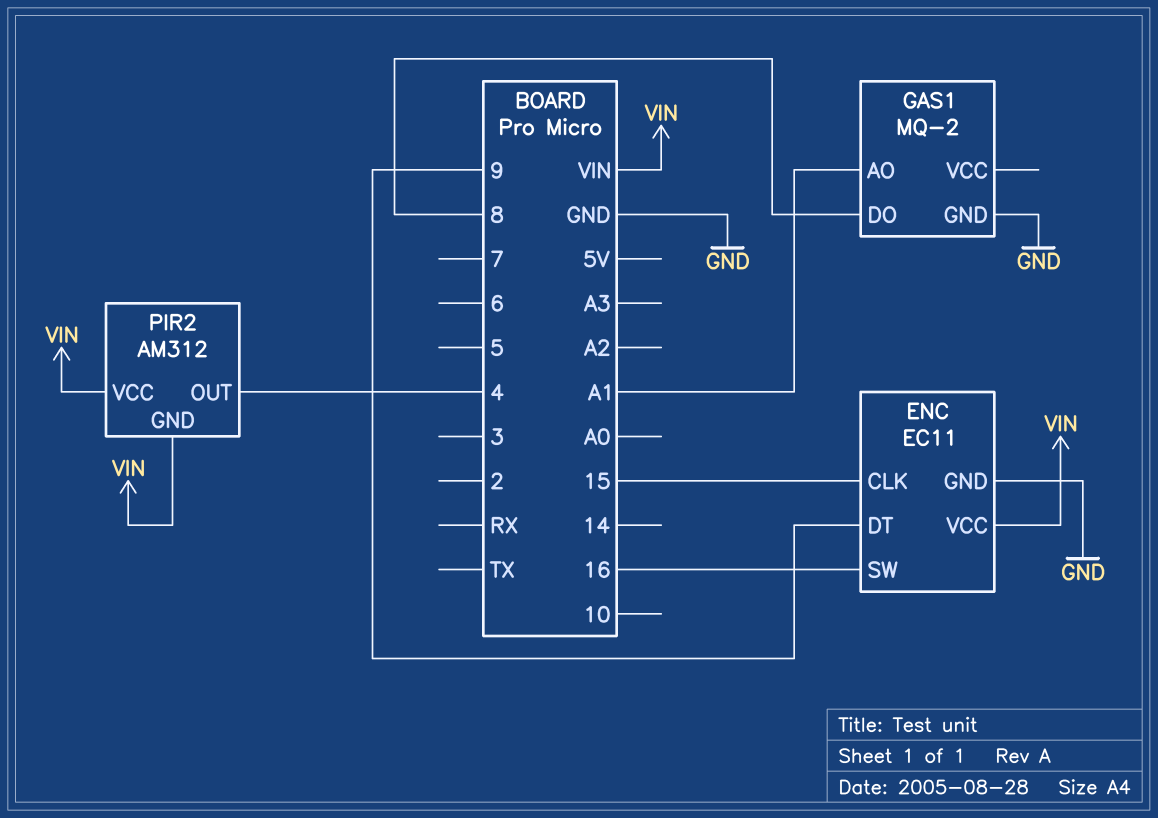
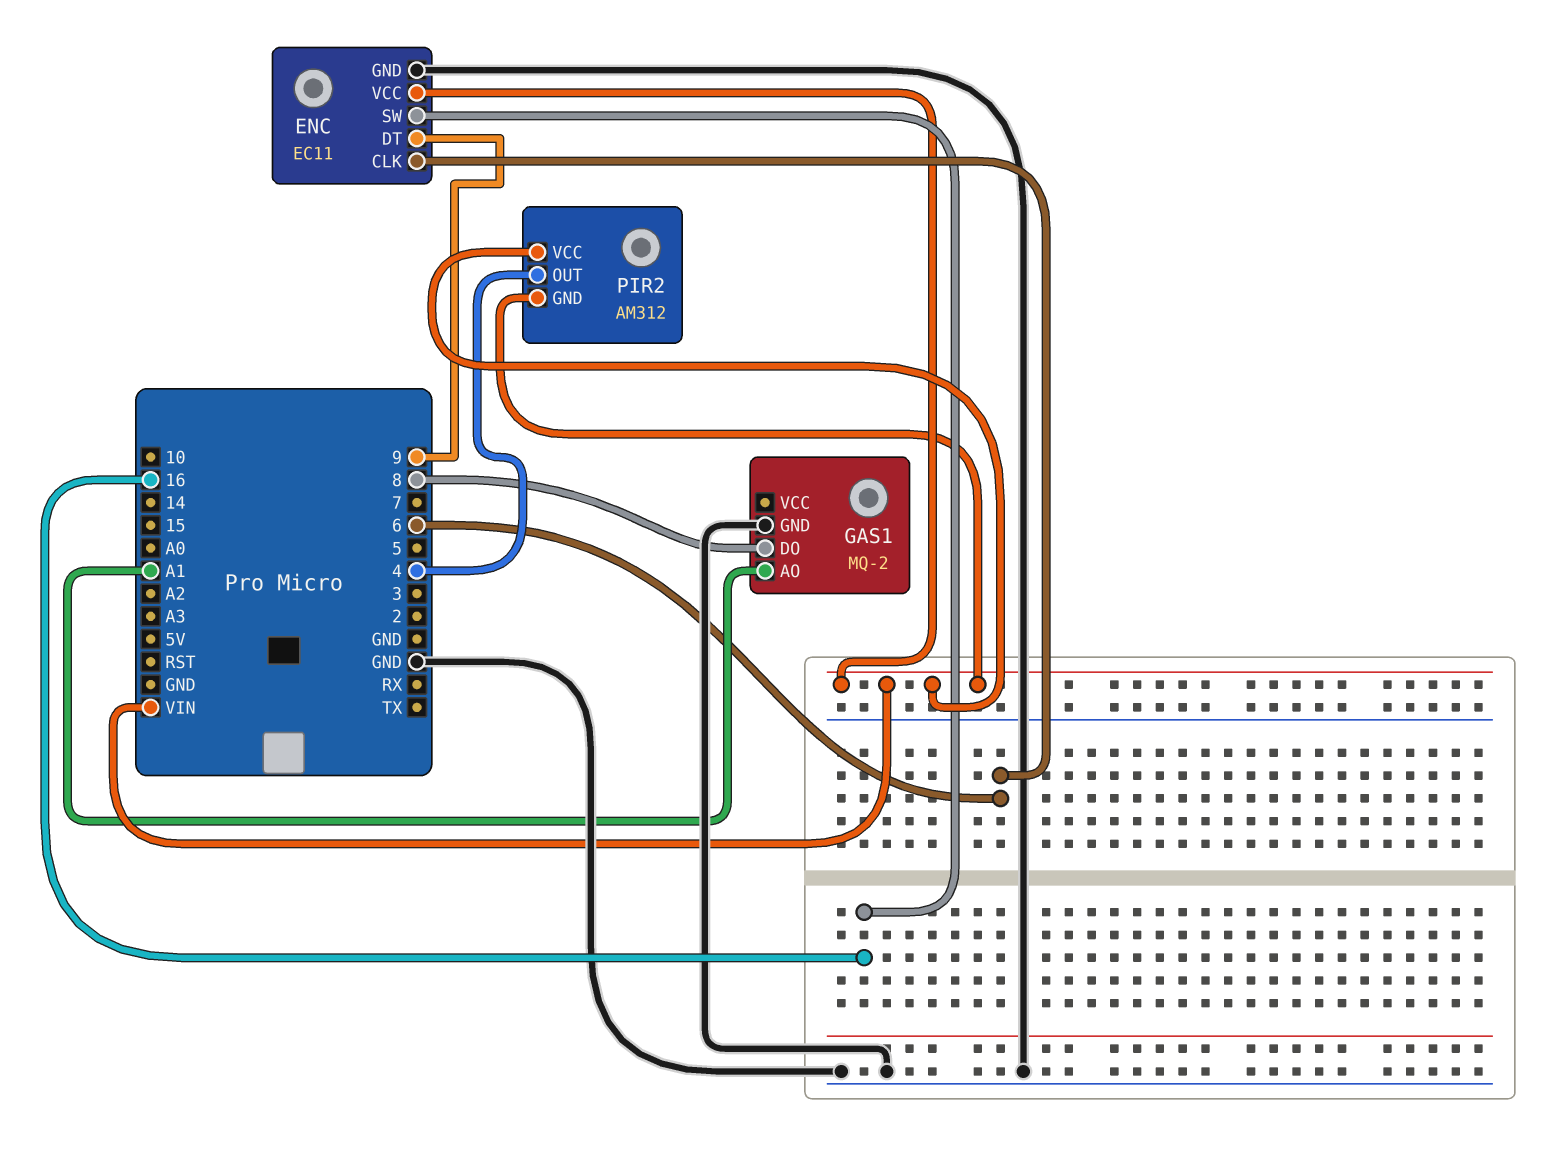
ENC pin CLK: 15 -> 6

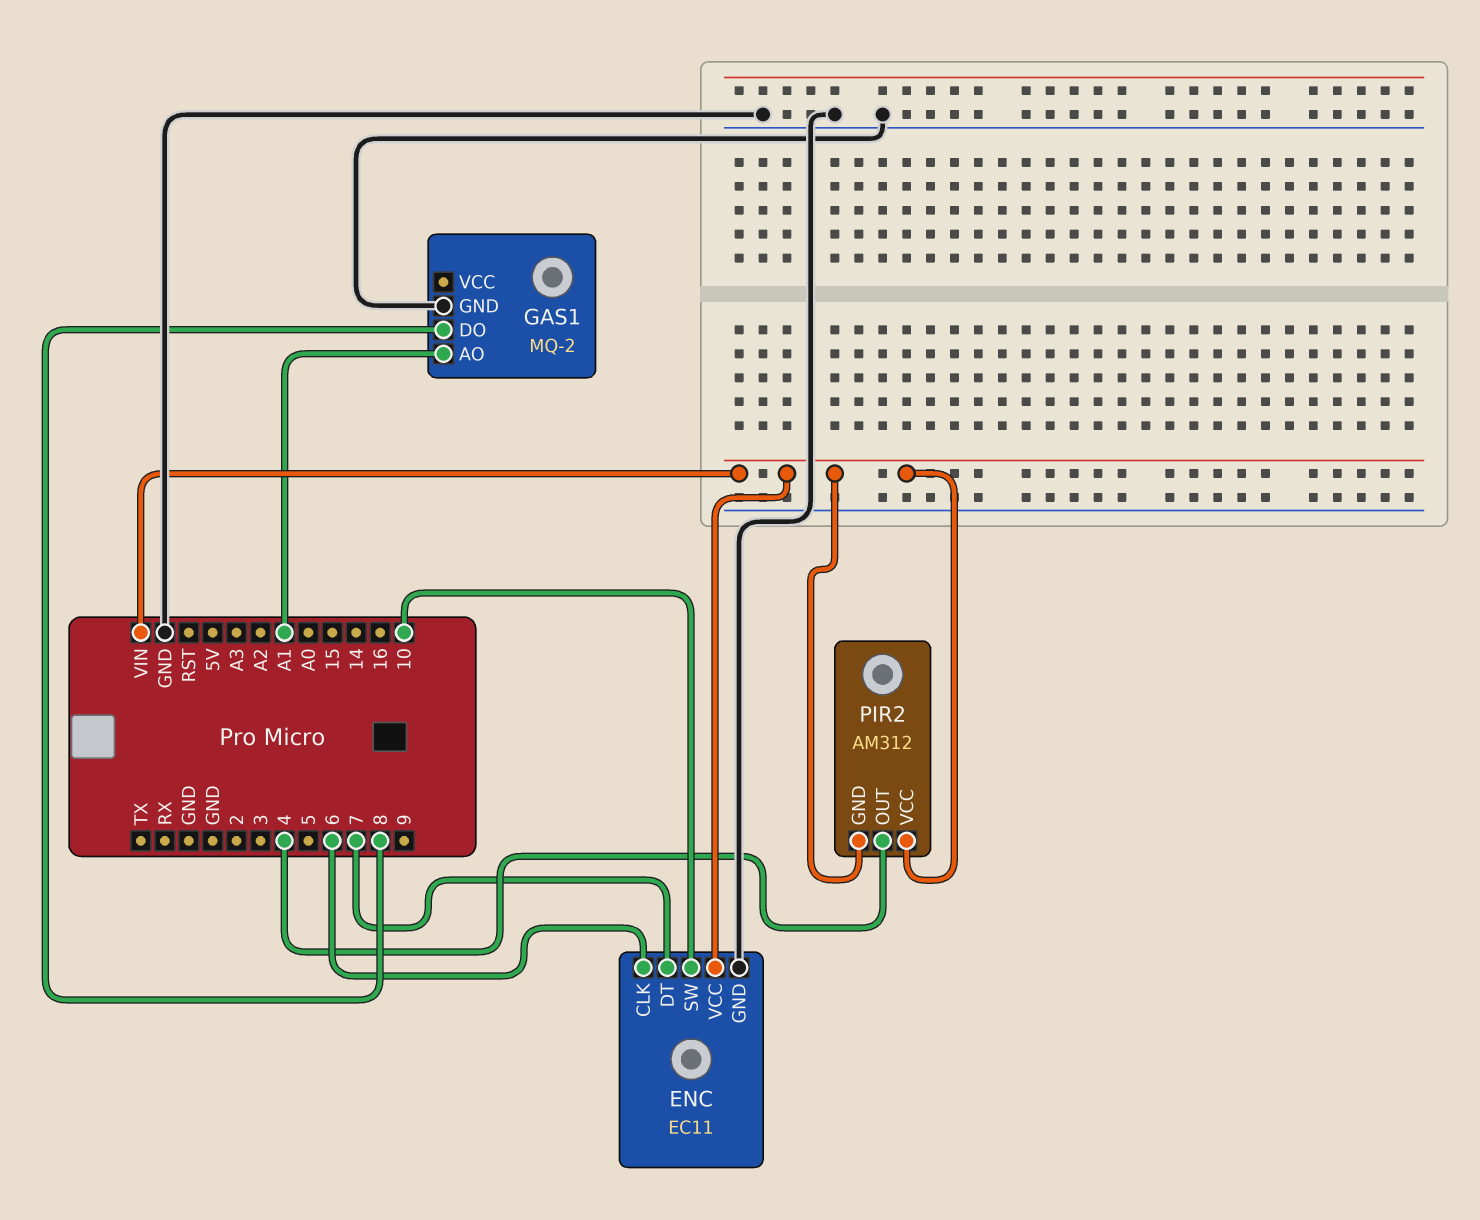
ENC pin DT: 9 -> 7
ENC pin SW: 16 -> 10

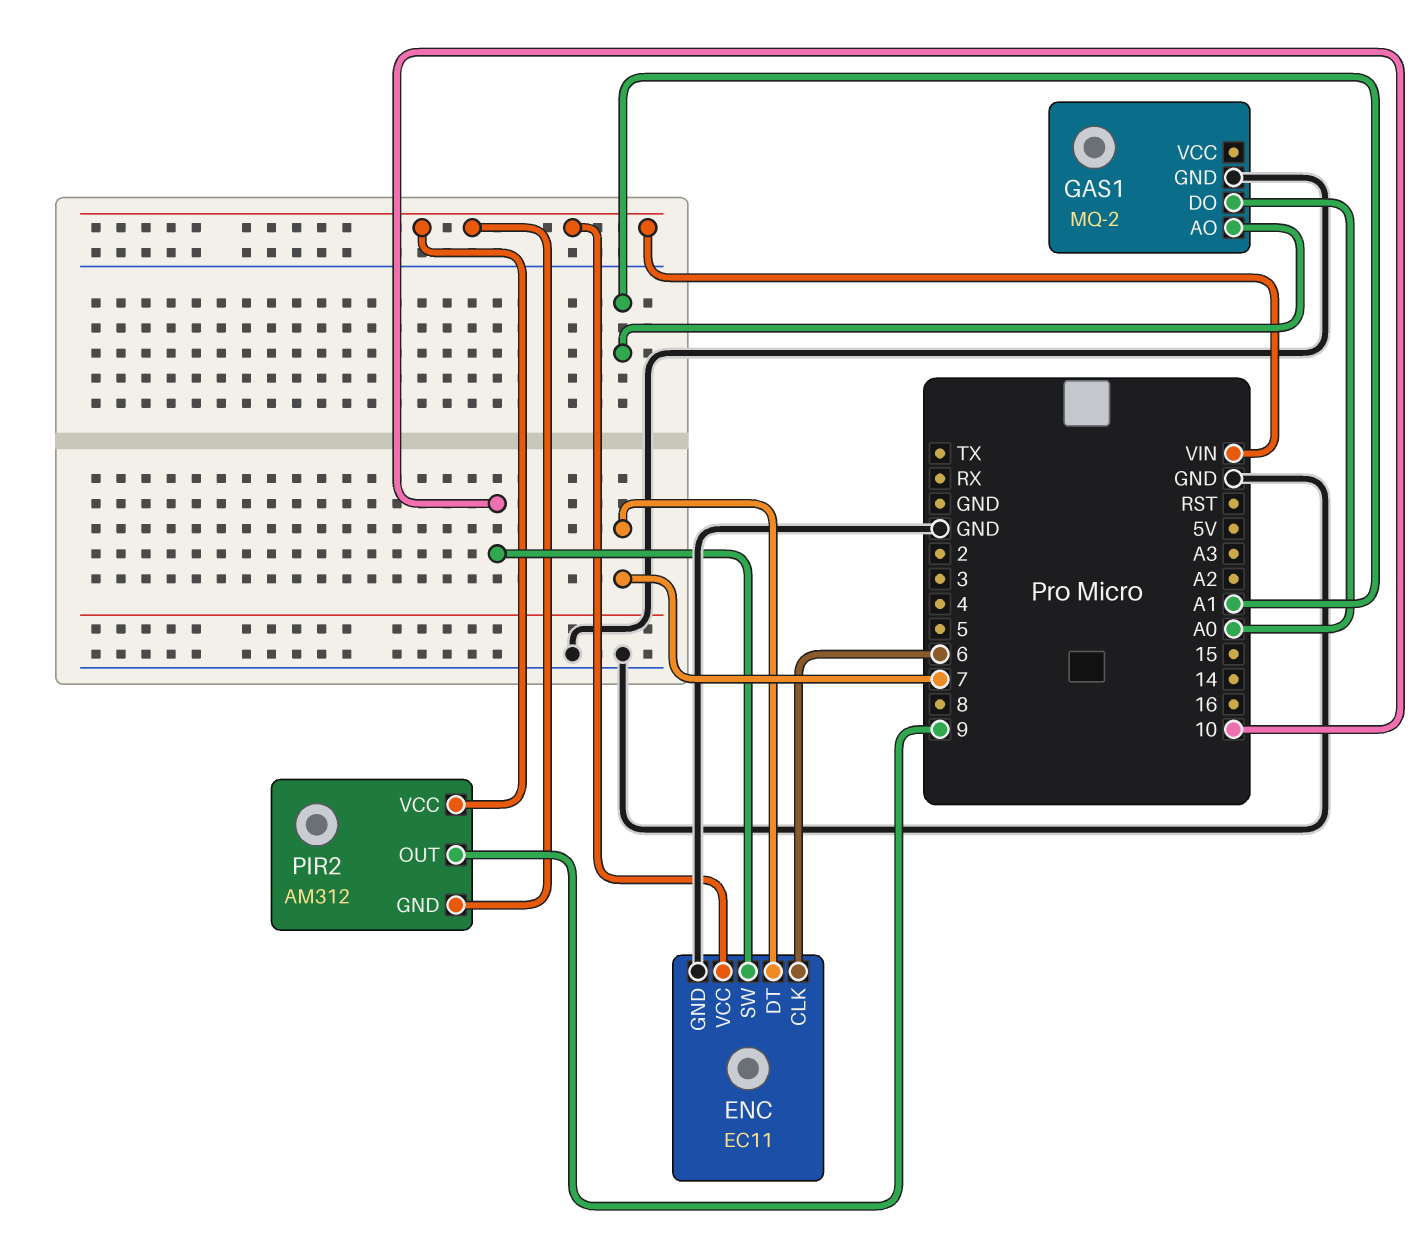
GAS1 pin DO: 8 -> A0
PIR2 pin OUT: 4 -> 9

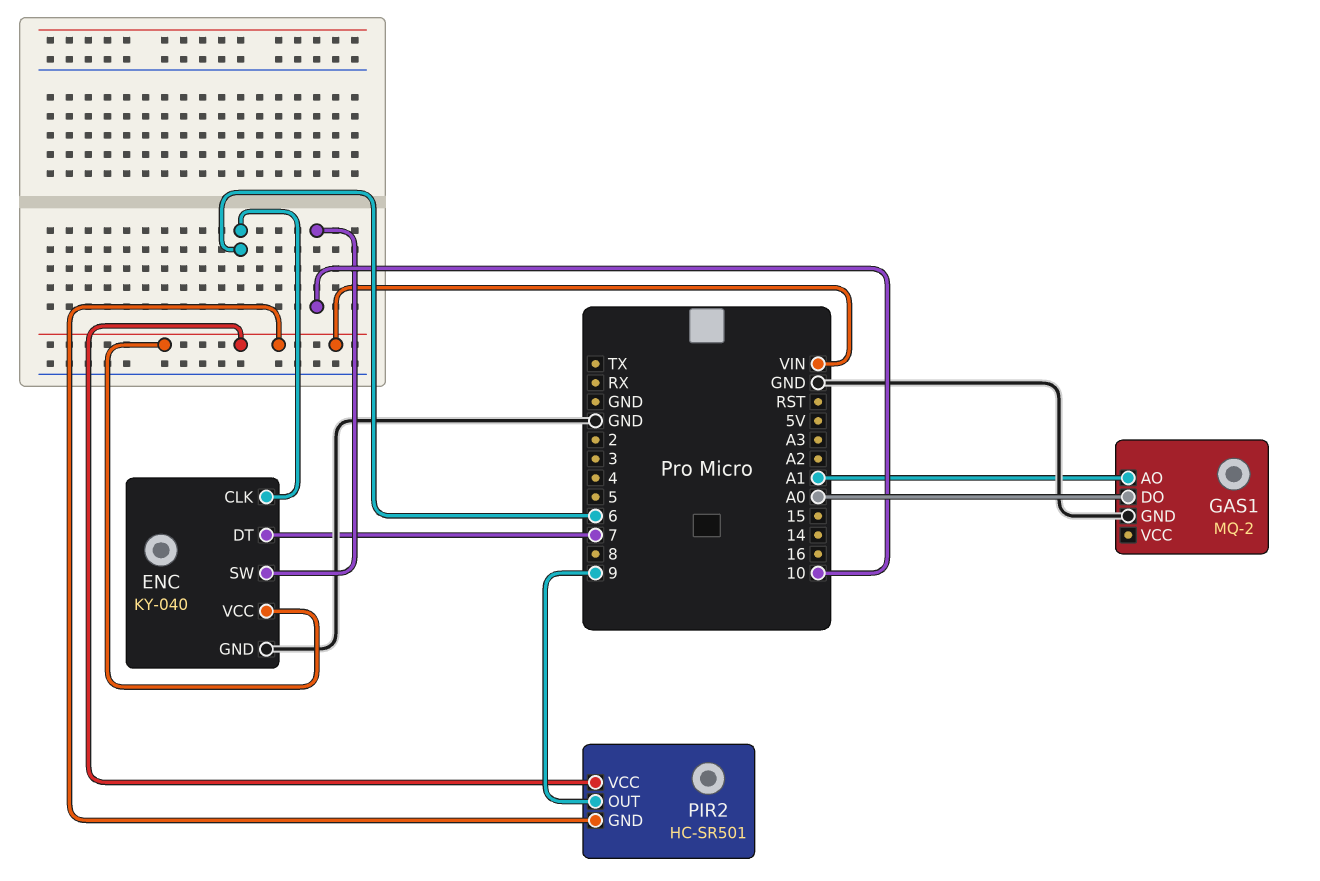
ENC: EC11 -> KY-040
PIR2: AM312 -> HC-SR501

